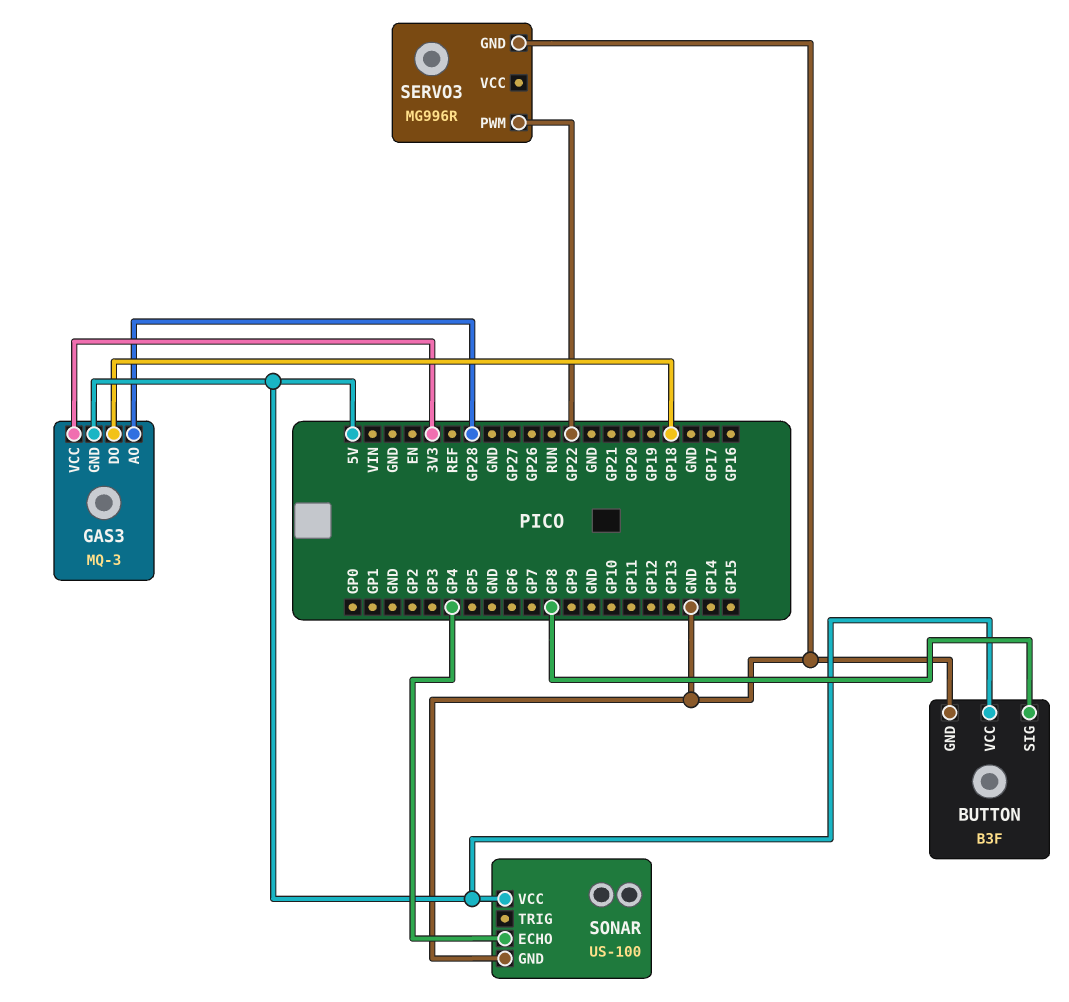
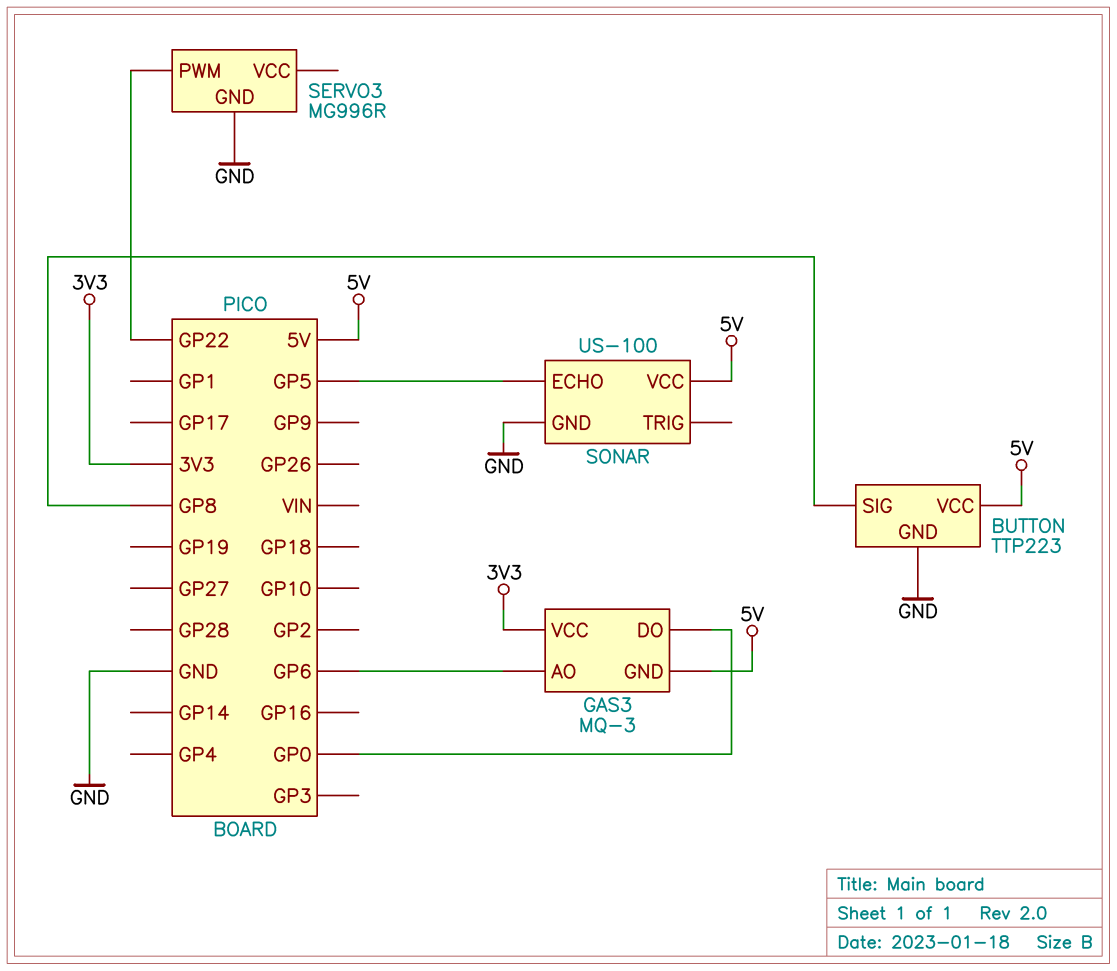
BUTTON: B3F -> TTP223
GAS3 pin AO: GP28 -> GP6
GAS3 pin DO: GP18 -> GP0
SONAR pin ECHO: GP4 -> GP5

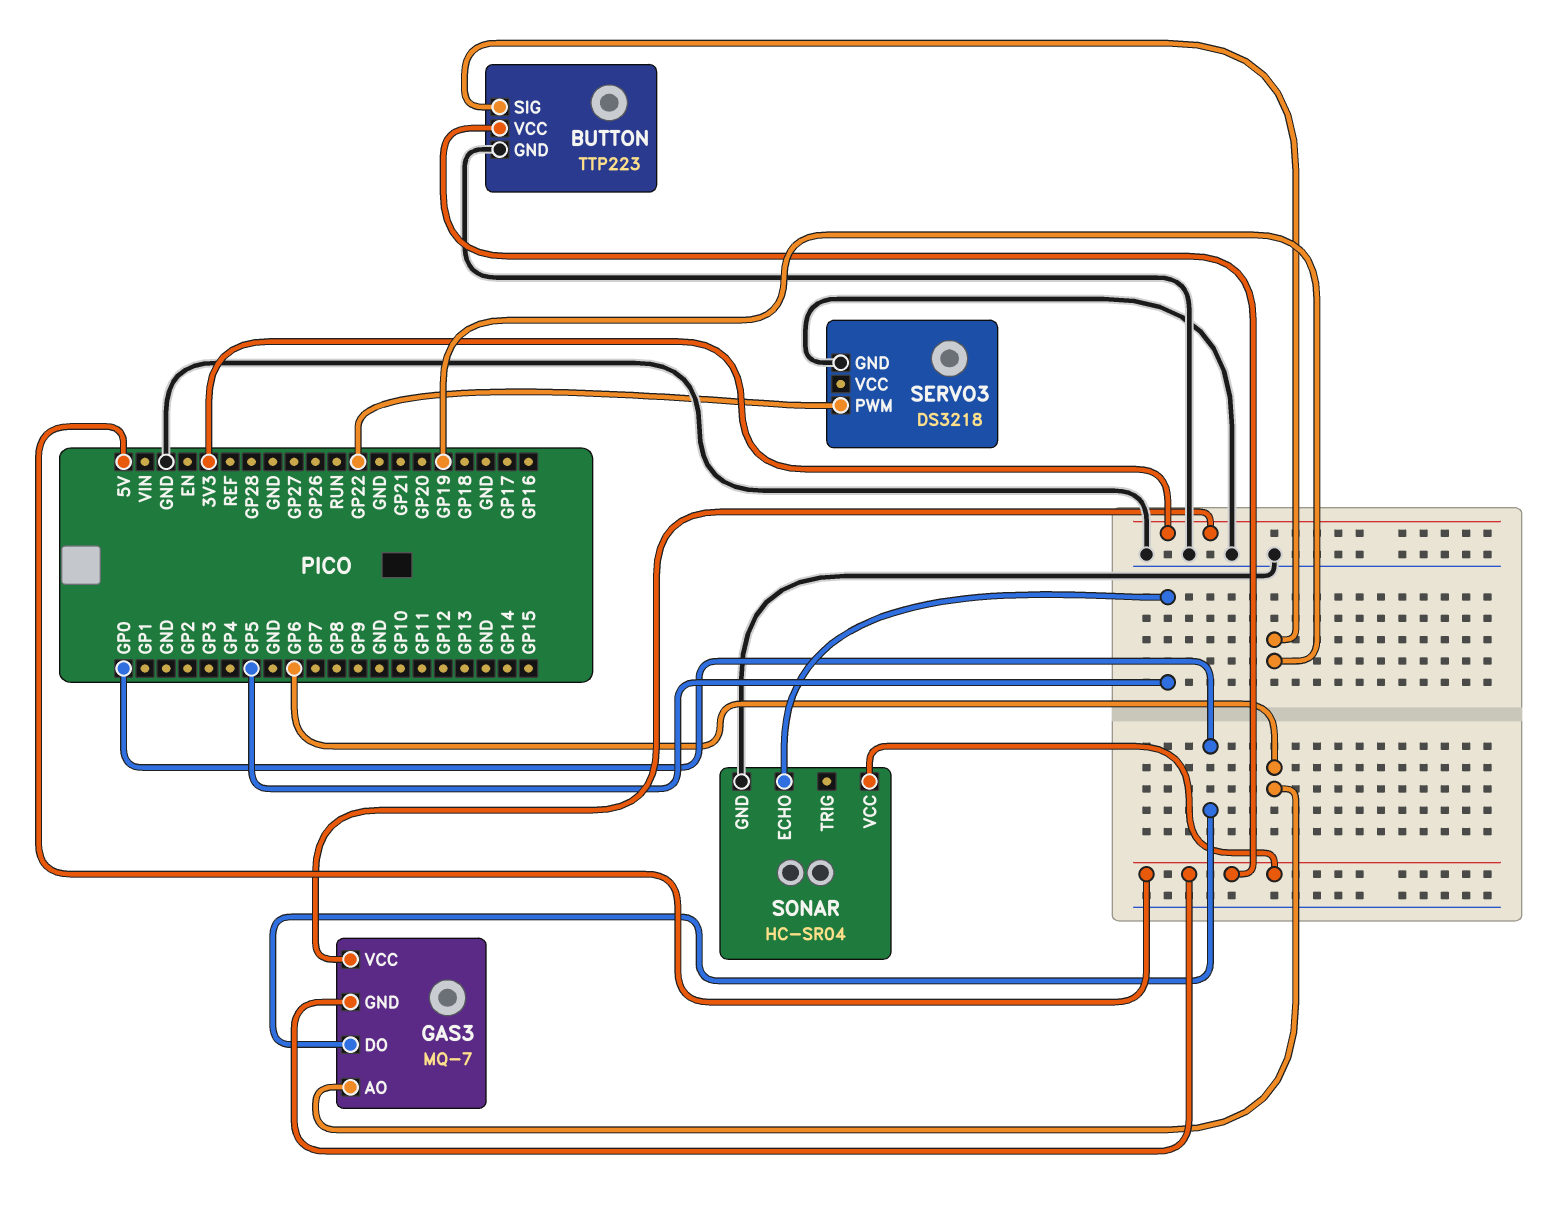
BUTTON pin SIG: GP8 -> GP19
GAS3: MQ-3 -> MQ-7
SERVO3: MG996R -> DS3218
SONAR: US-100 -> HC-SR04

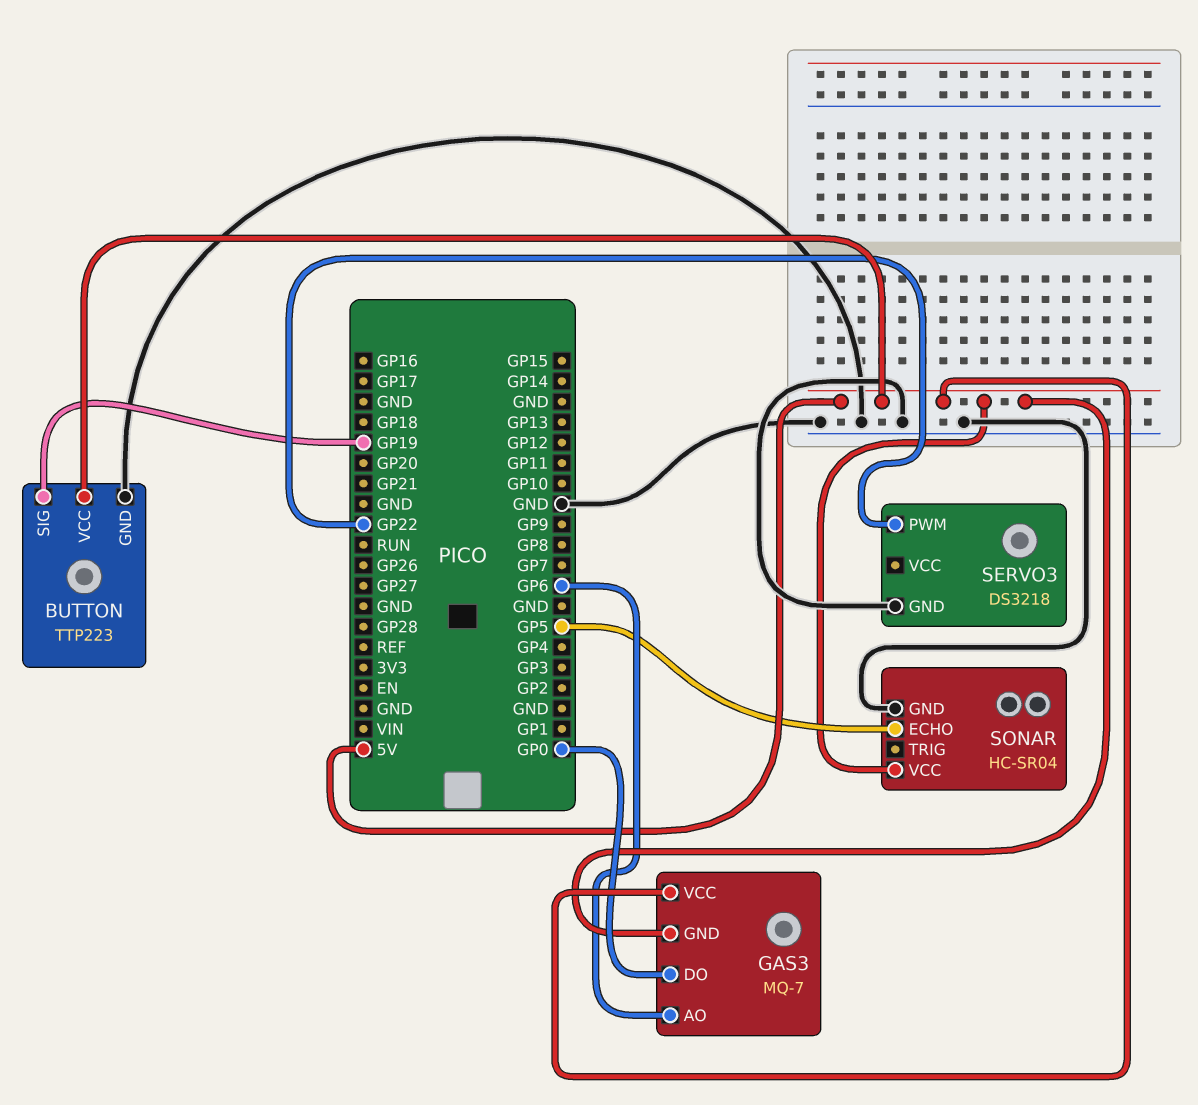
GAS3 pin VCC: 3V3 -> 5V

